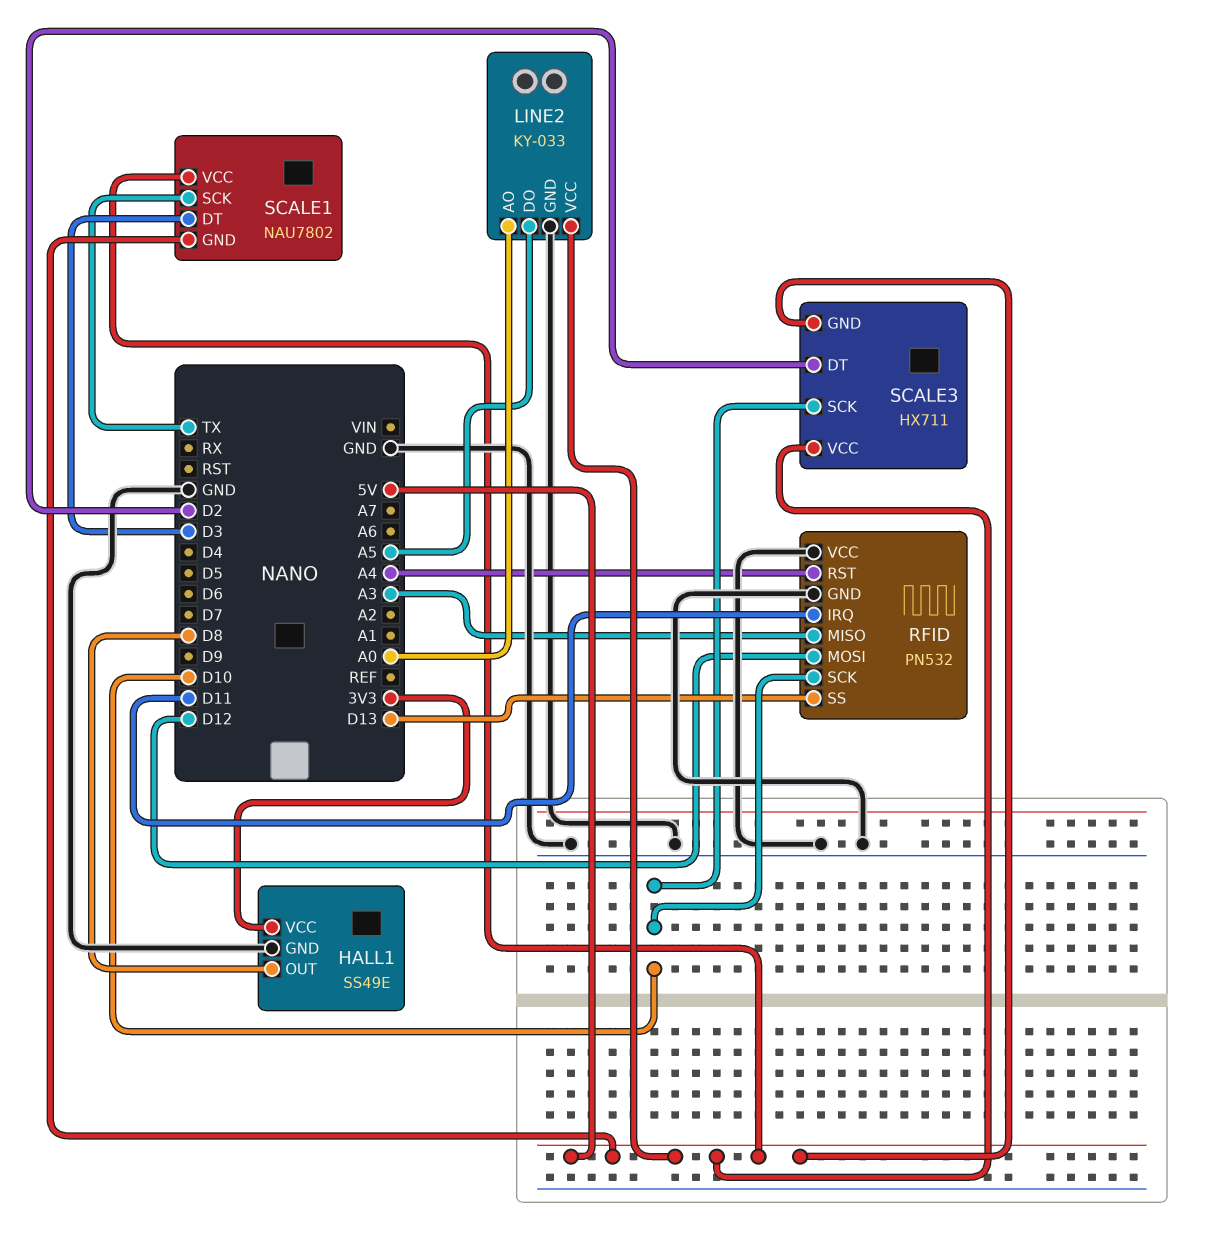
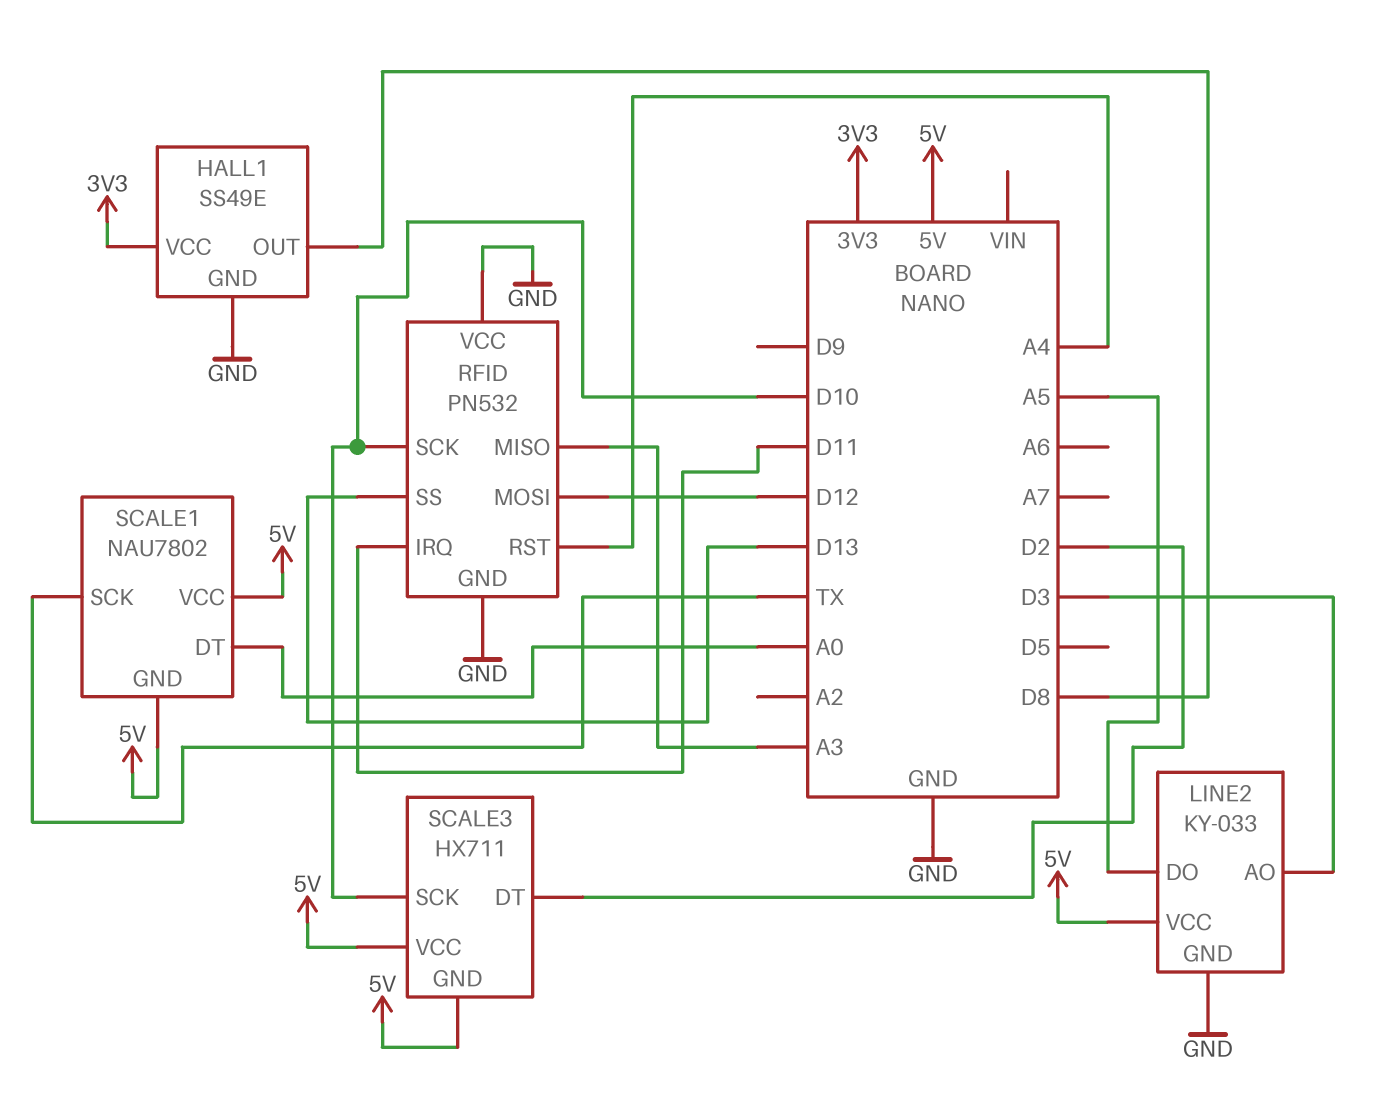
LINE2 pin AO: A0 -> D3
SCALE1 pin DT: D3 -> A0

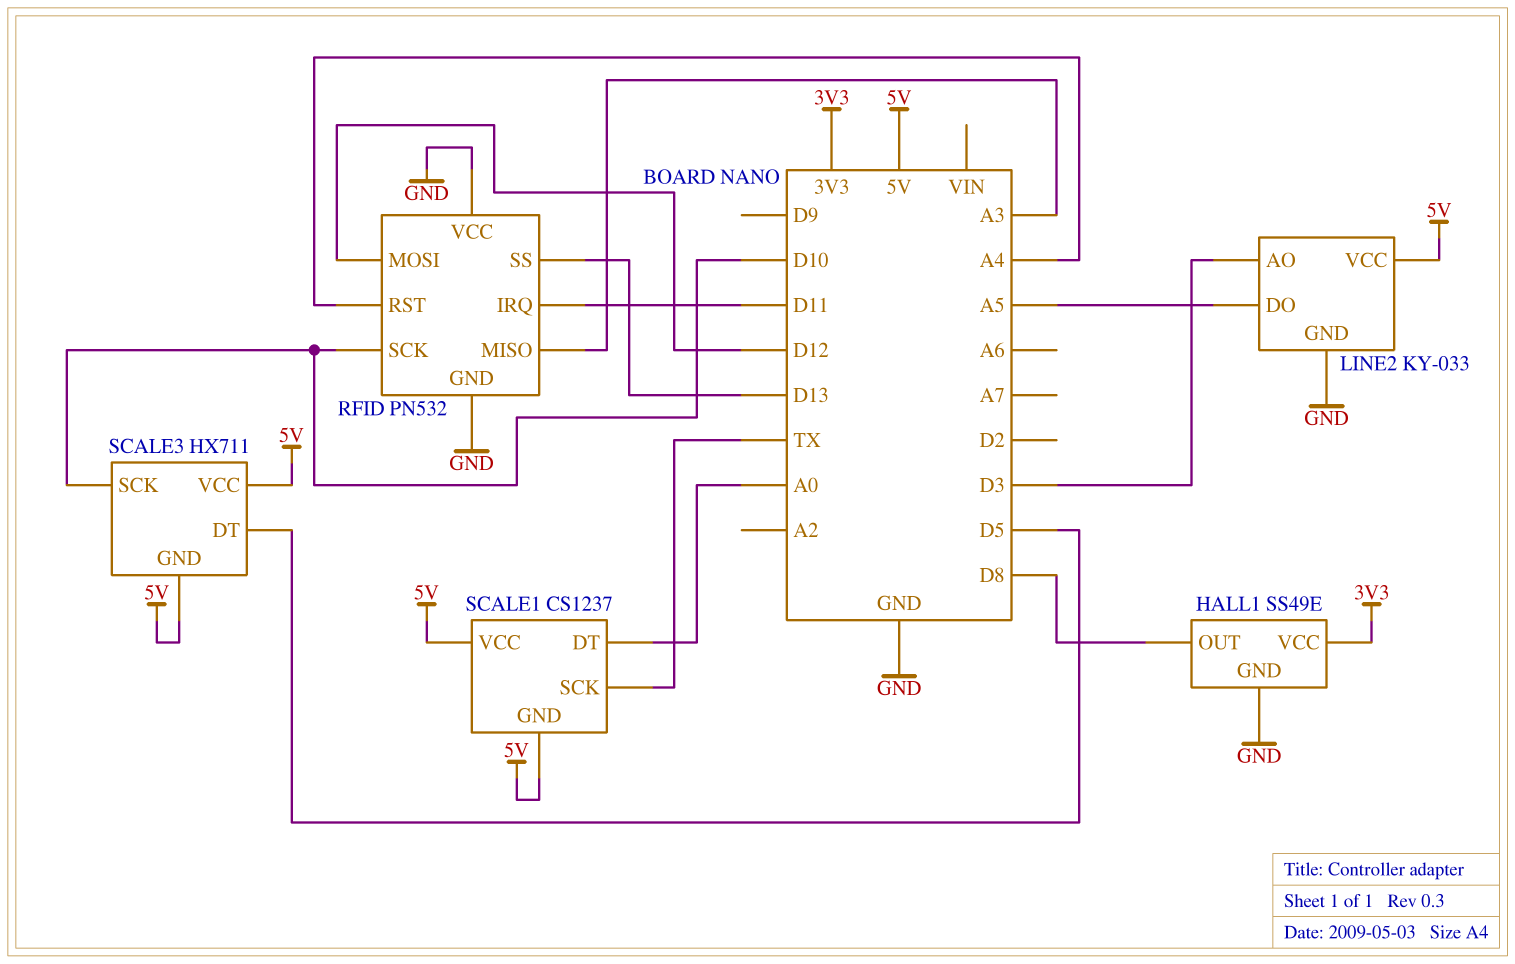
SCALE1: NAU7802 -> CS1237
SCALE3 pin DT: D2 -> D5

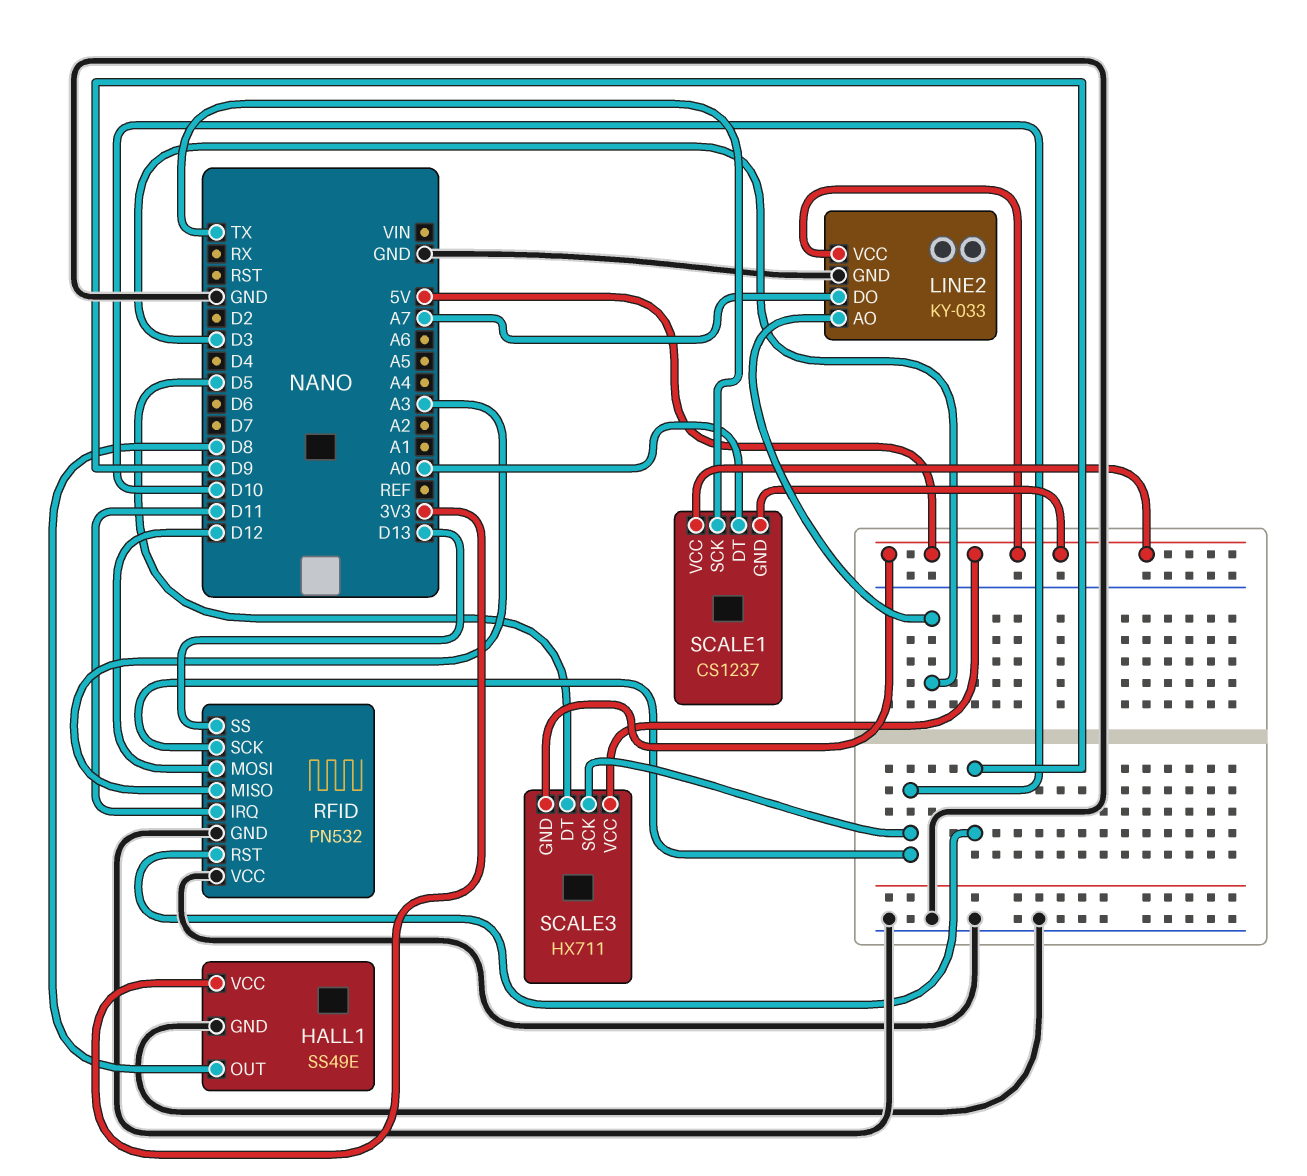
LINE2 pin DO: A5 -> A7
RFID pin RST: A4 -> D9

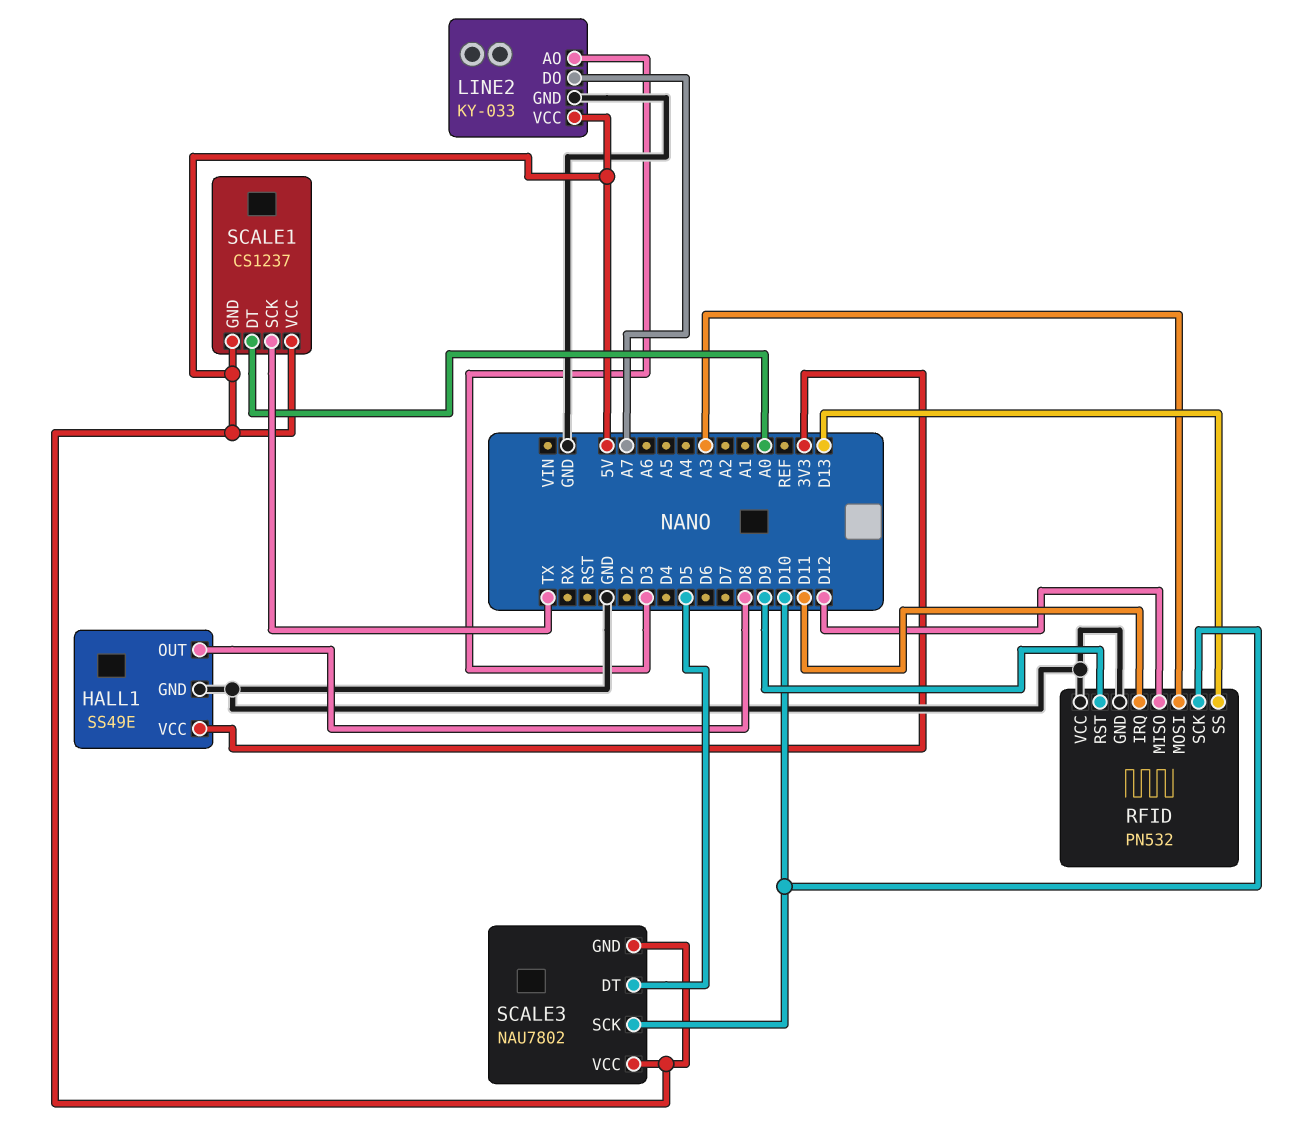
RFID pin MISO: A3 -> D12
RFID pin MOSI: D12 -> A3
SCALE3: HX711 -> NAU7802

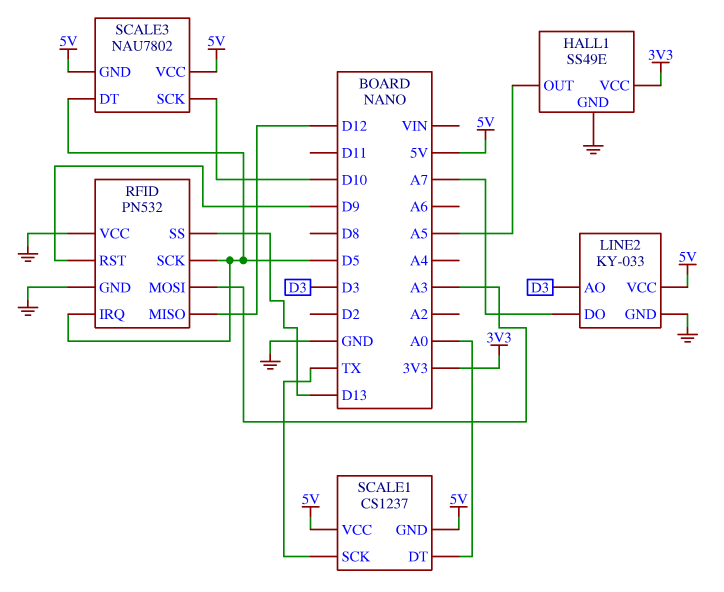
HALL1 pin OUT: D8 -> A5
RFID pin IRQ: D11 -> D5
RFID pin SCK: D10 -> D5

